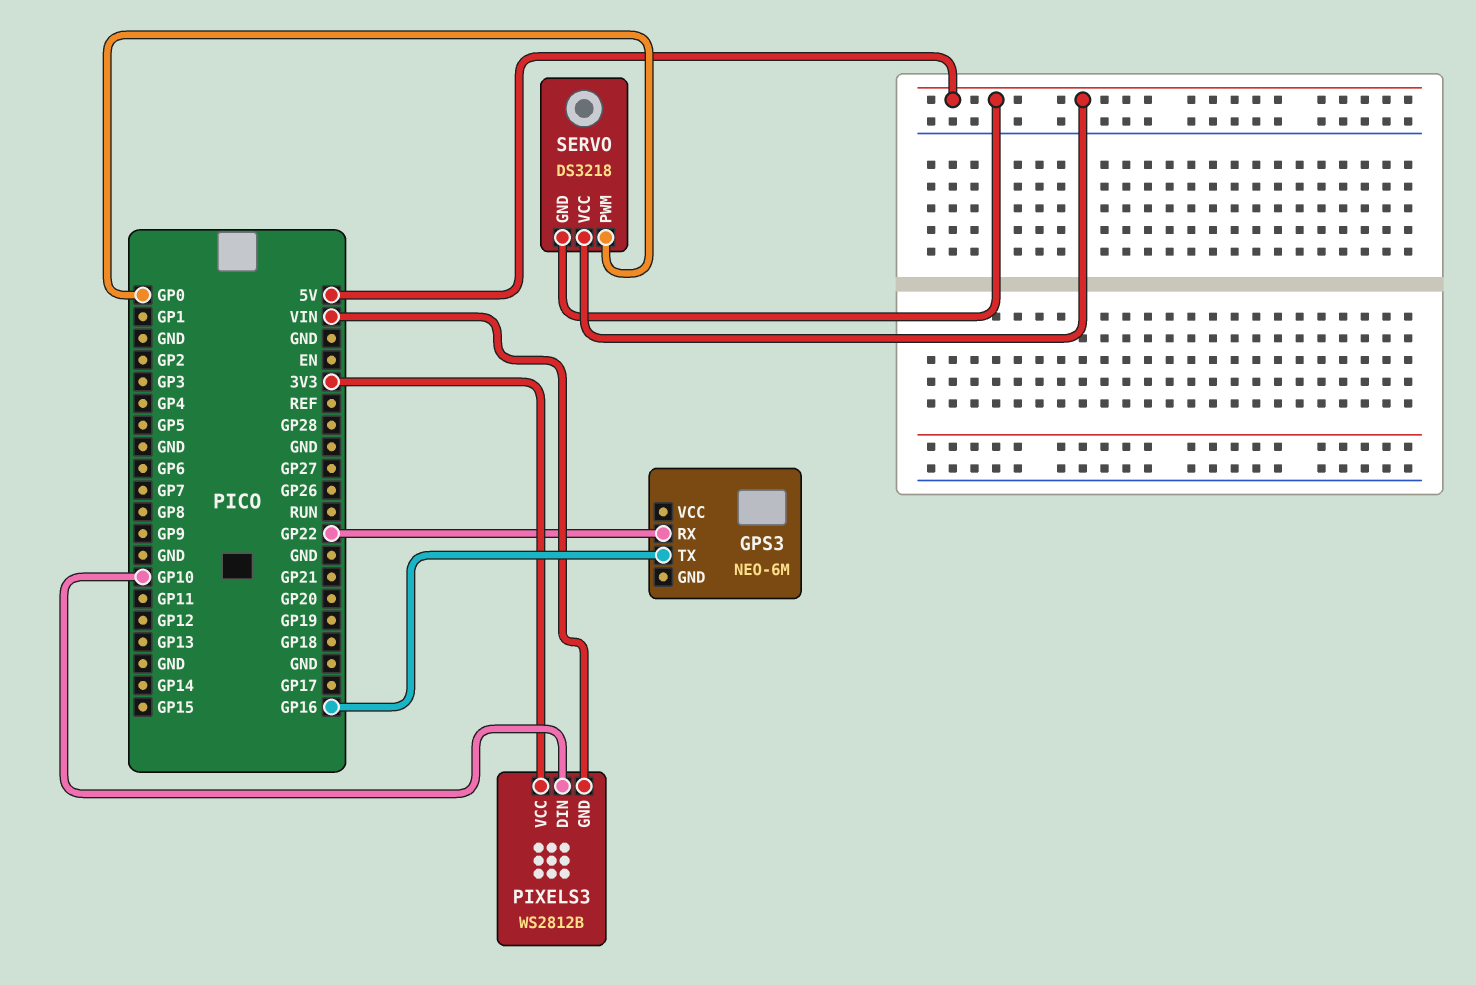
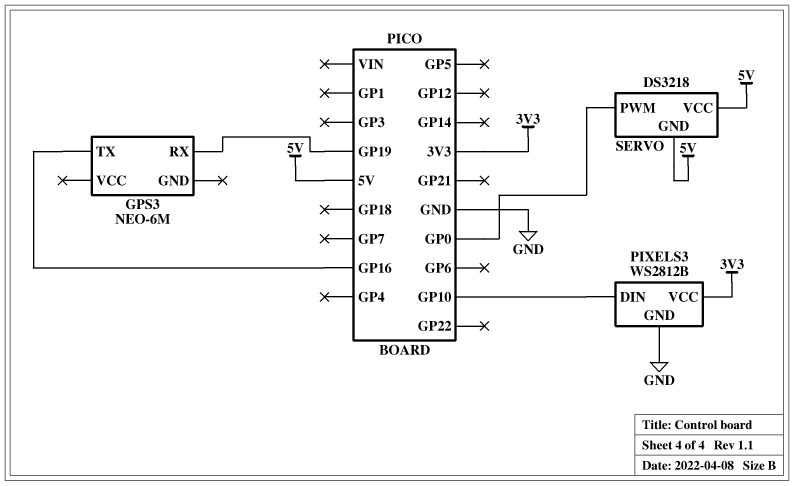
GPS3 pin RX: GP22 -> GP19
PIXELS3 pin GND: VIN -> GND

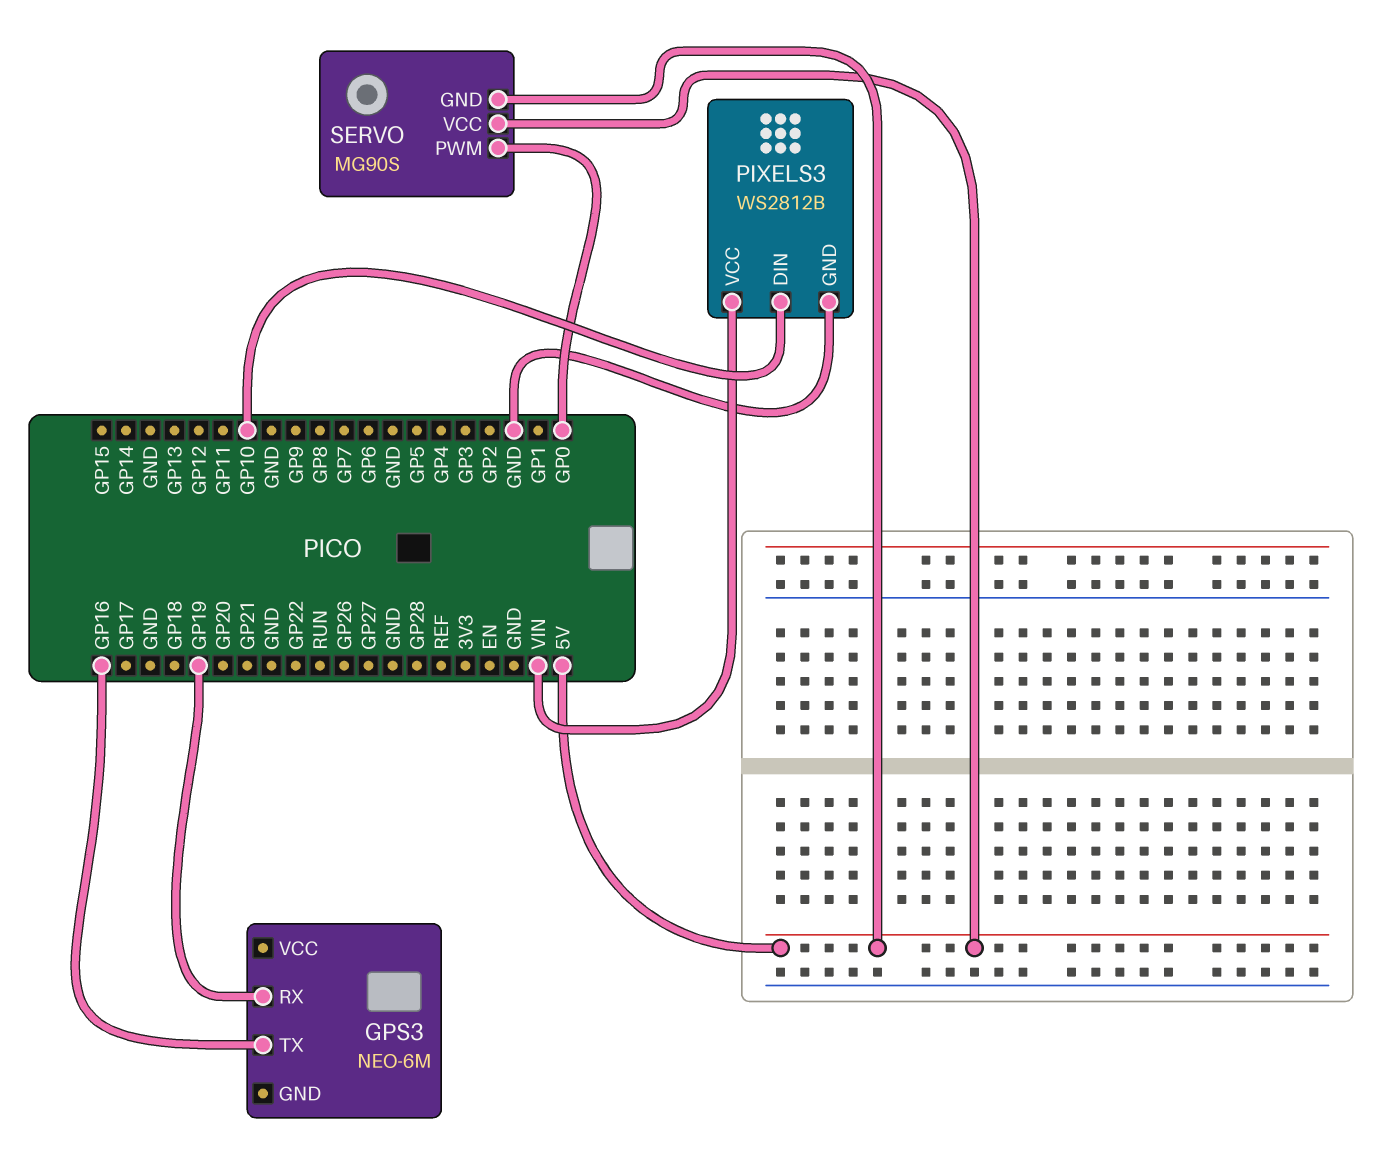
PIXELS3 pin VCC: 3V3 -> VIN
SERVO: DS3218 -> MG90S

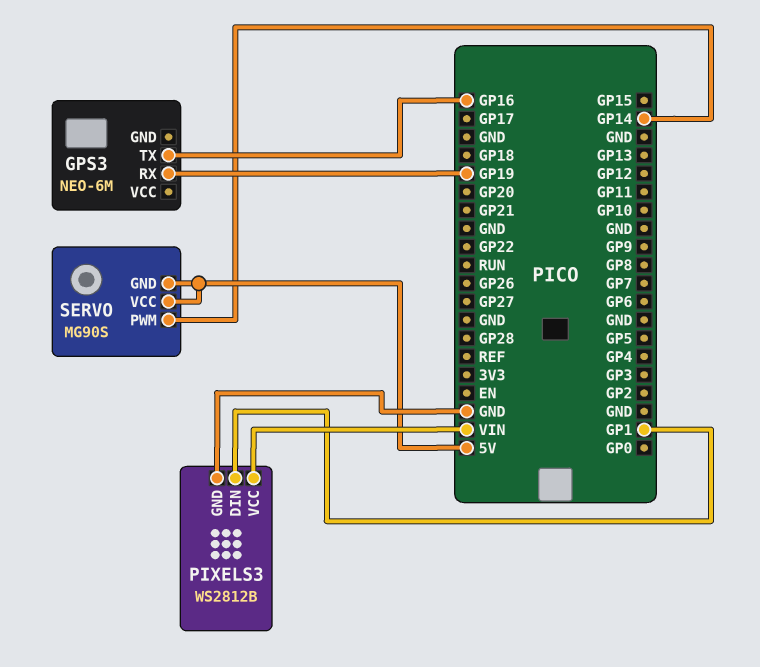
PIXELS3 pin DIN: GP10 -> GP1
SERVO pin PWM: GP0 -> GP14

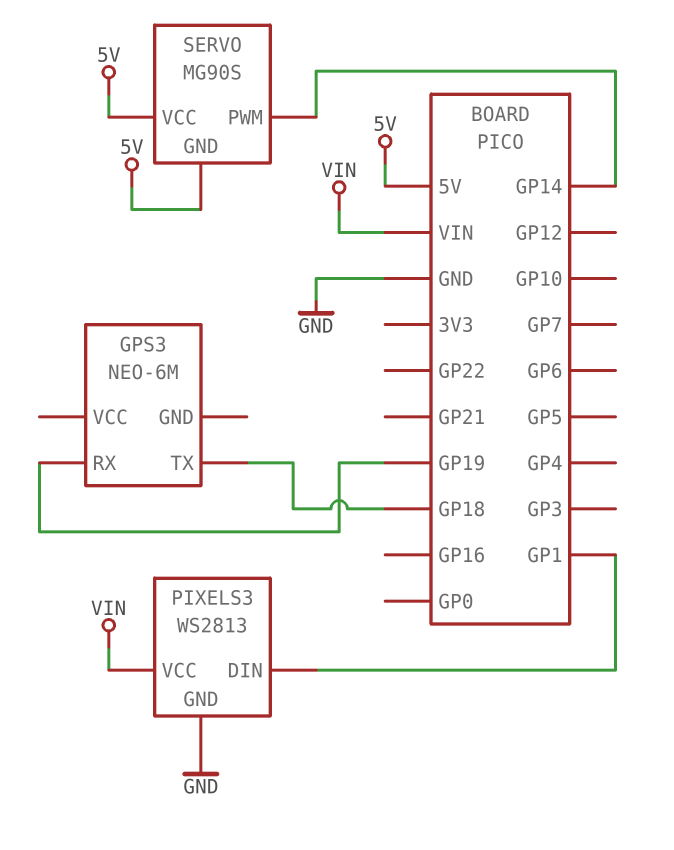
GPS3 pin TX: GP16 -> GP18
PIXELS3: WS2812B -> WS2813

